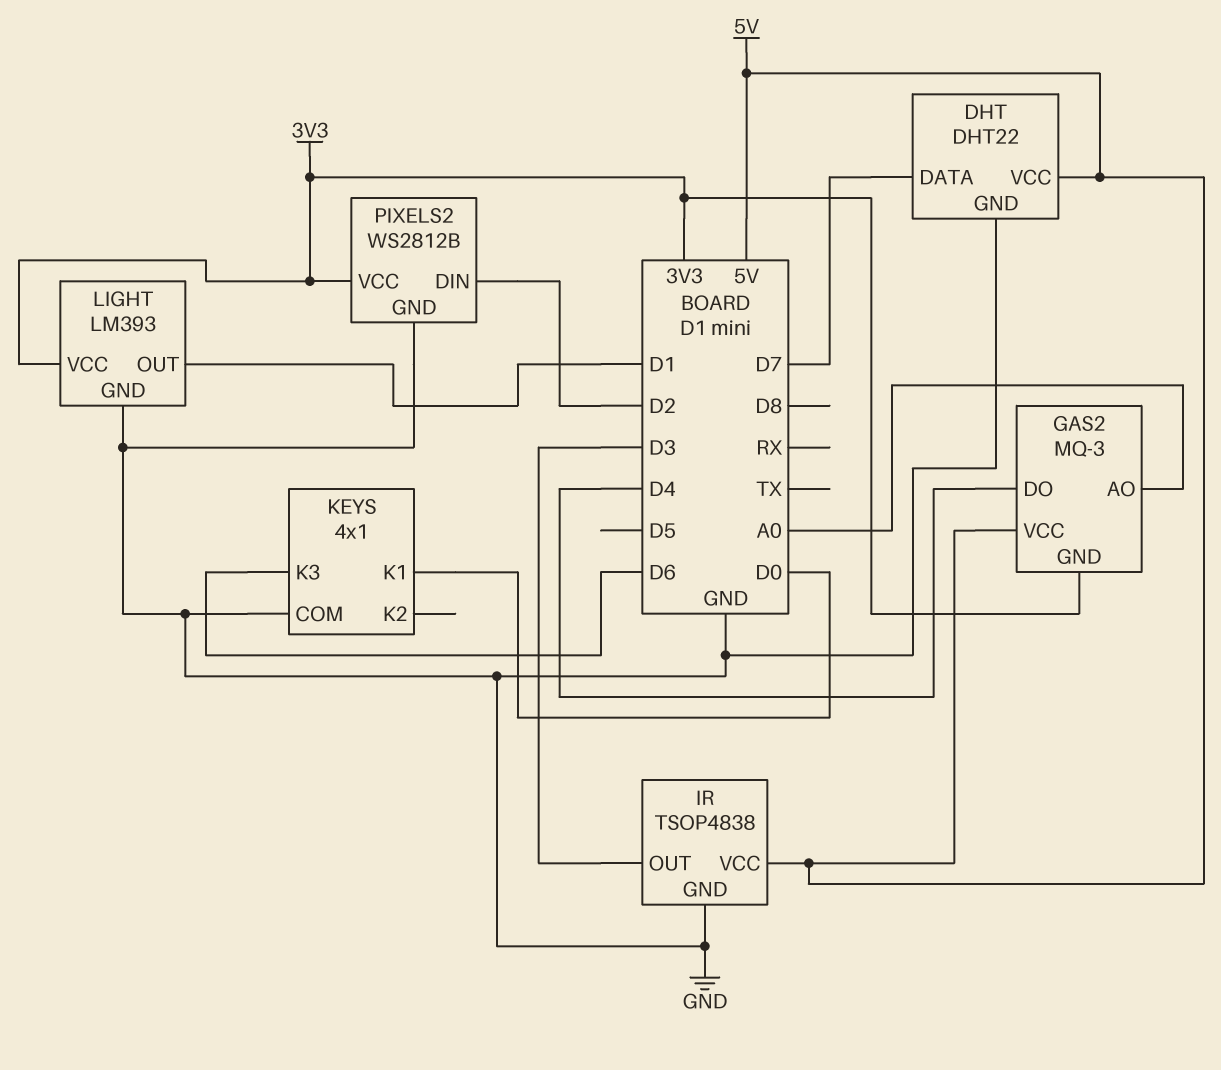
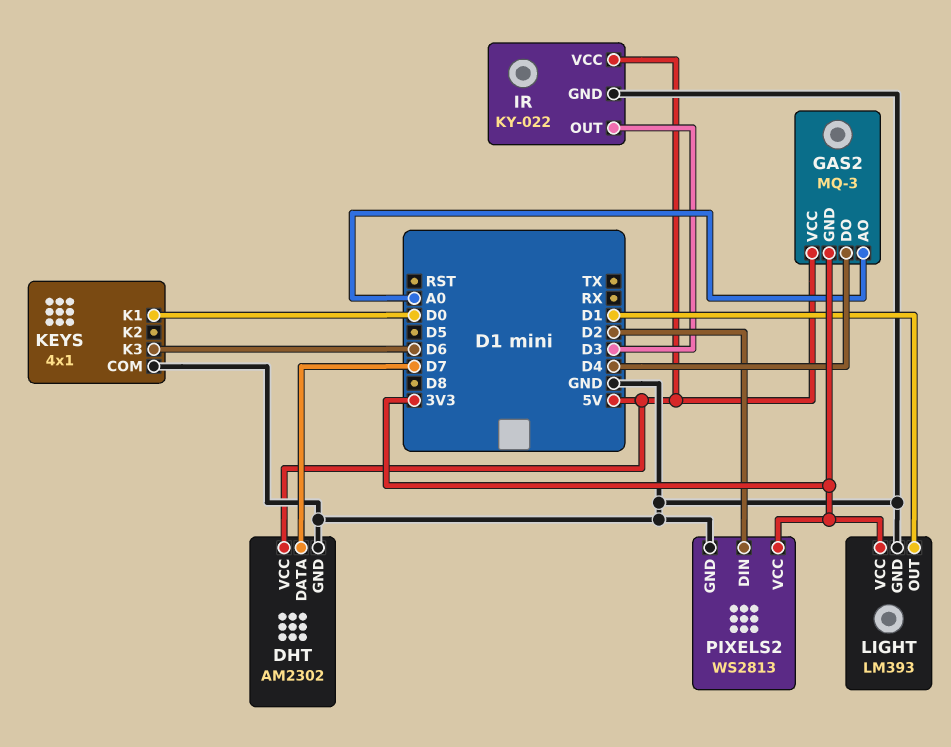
DHT: DHT22 -> AM2302
IR: TSOP4838 -> KY-022
PIXELS2: WS2812B -> WS2813

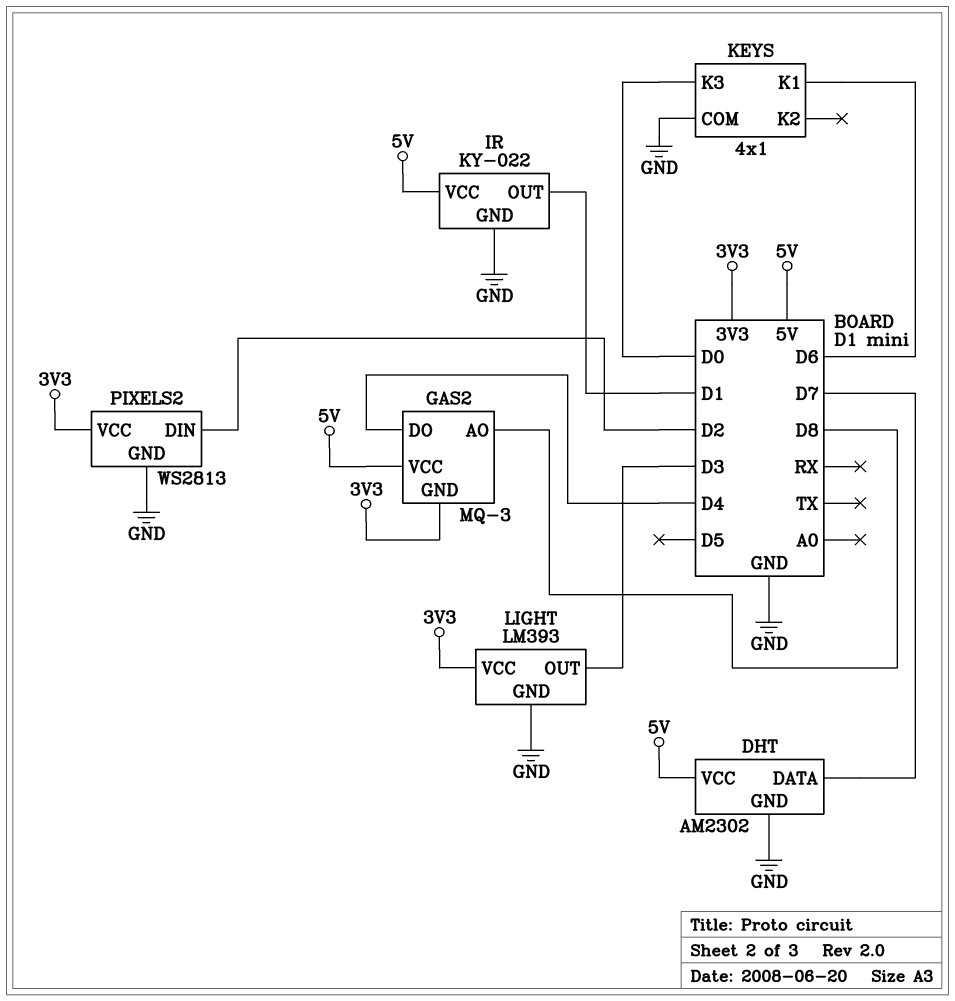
GAS2 pin AO: A0 -> D8
IR pin OUT: D3 -> D1
KEYS pin K1: D0 -> D6
KEYS pin K3: D6 -> D0
LIGHT pin OUT: D1 -> D3

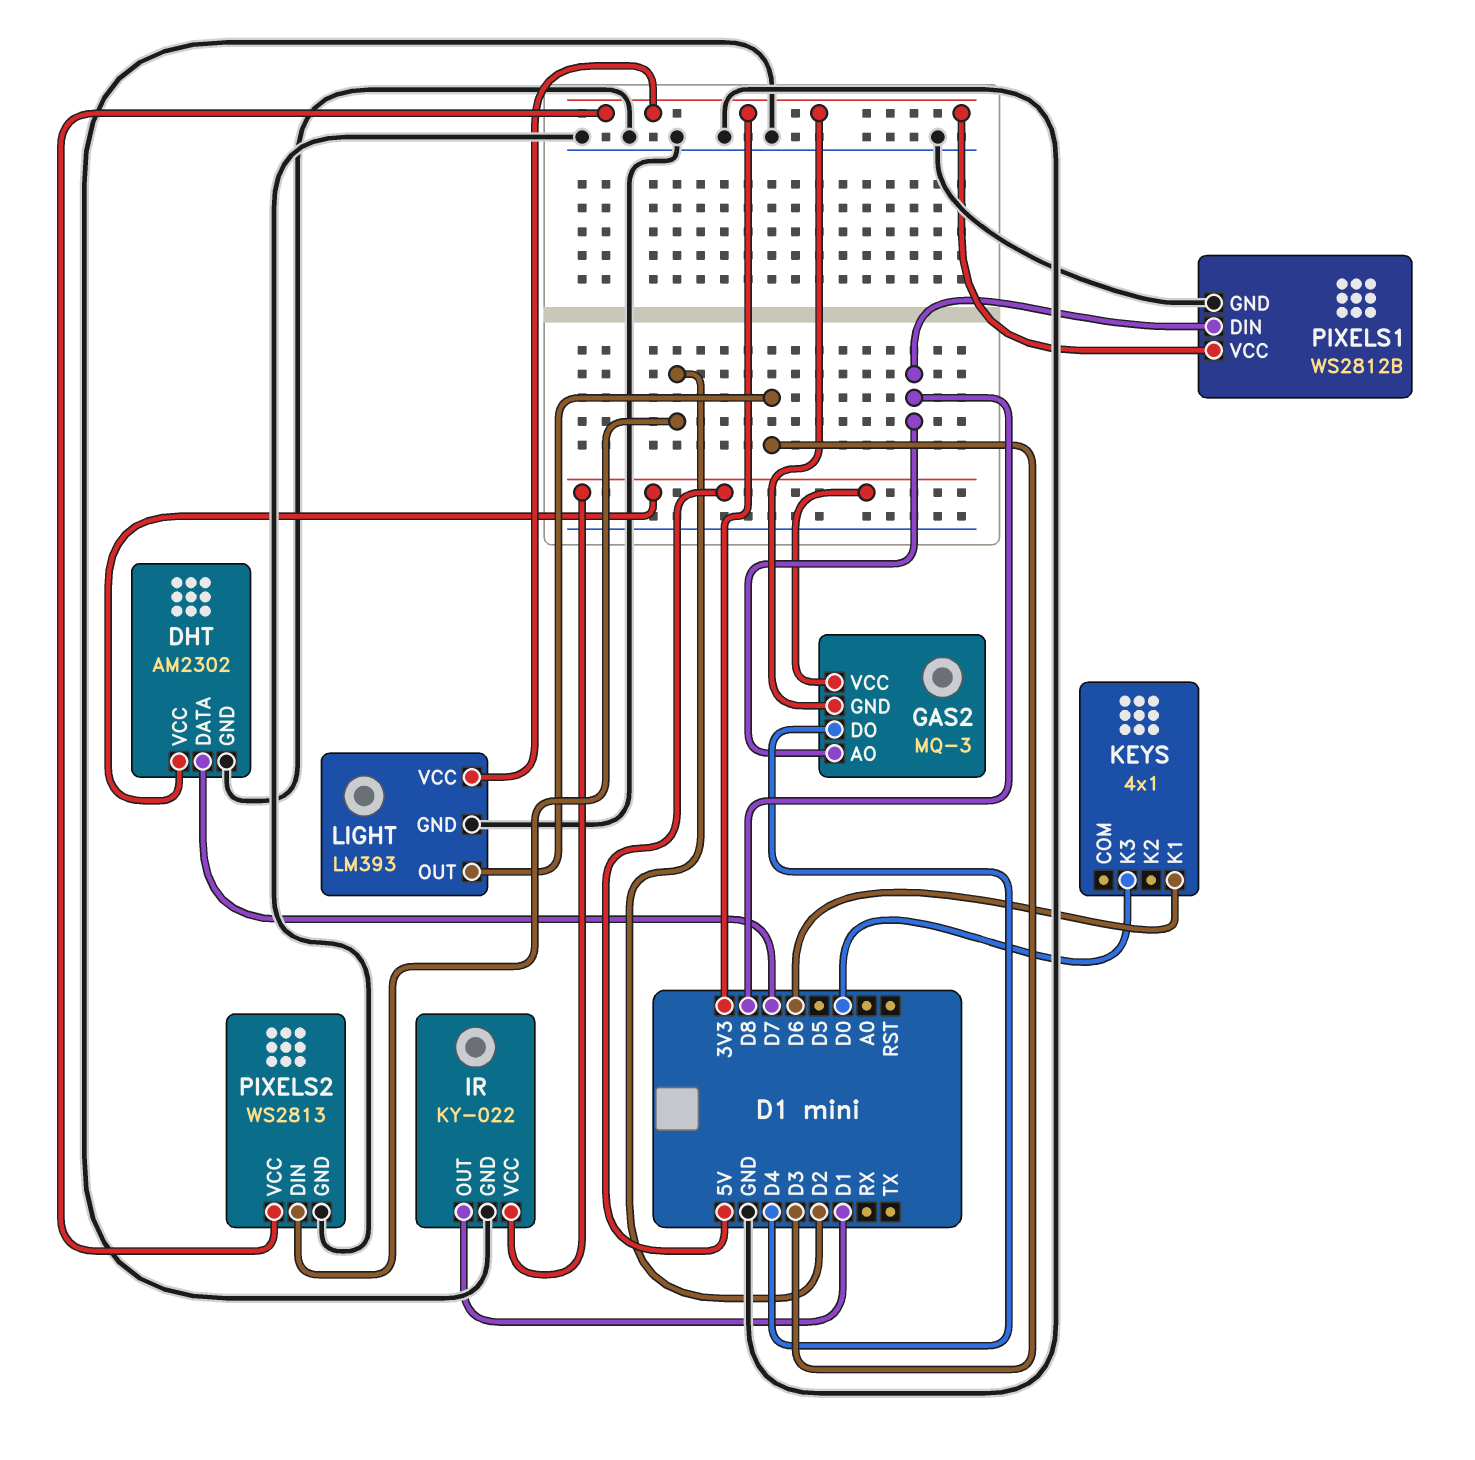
KEYS pin COM: GND -> none
PIXELS1: none -> WS2812B
PIXELS1 pin DIN: none -> D8
PIXELS1 pin GND: none -> GND
PIXELS1 pin VCC: none -> 3V3

